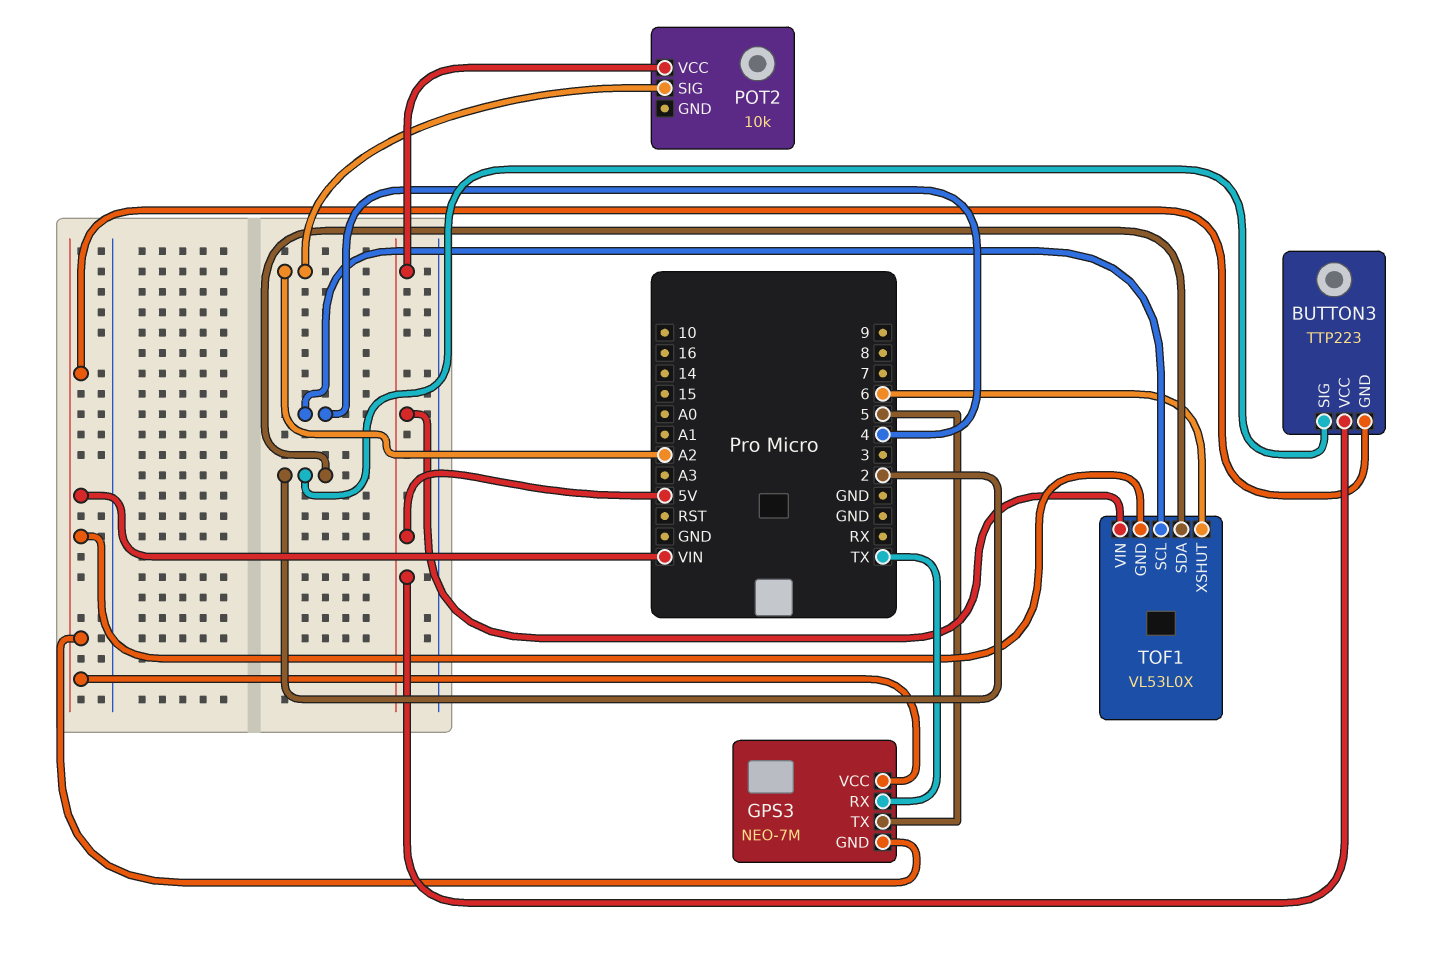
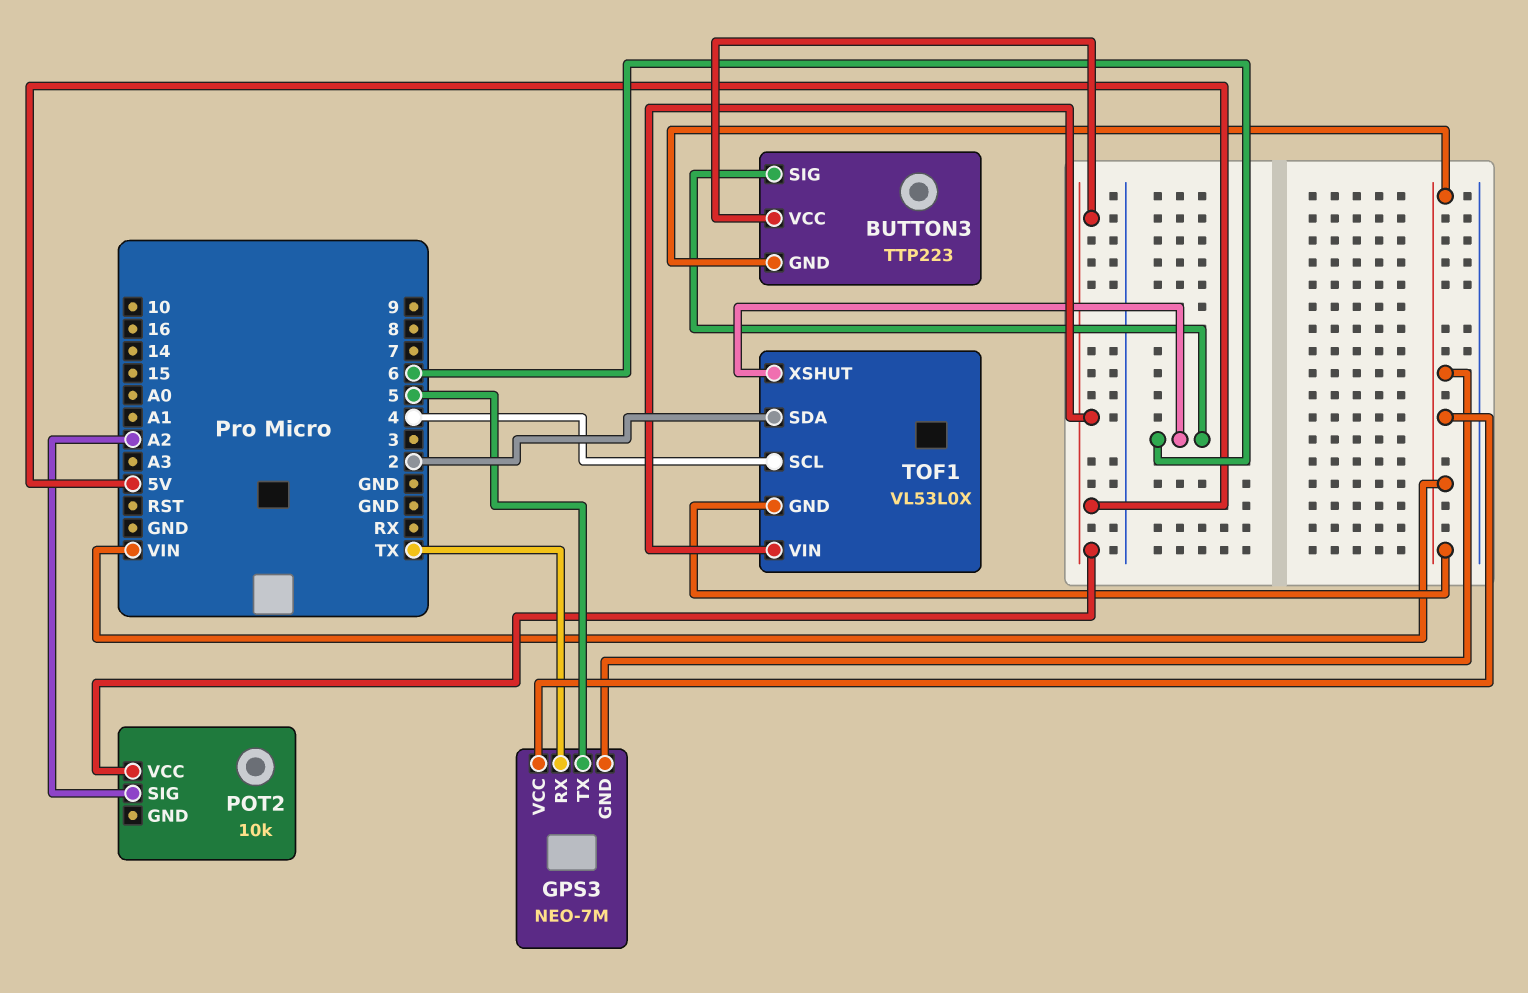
BUTTON3 pin SIG: 2 -> 6

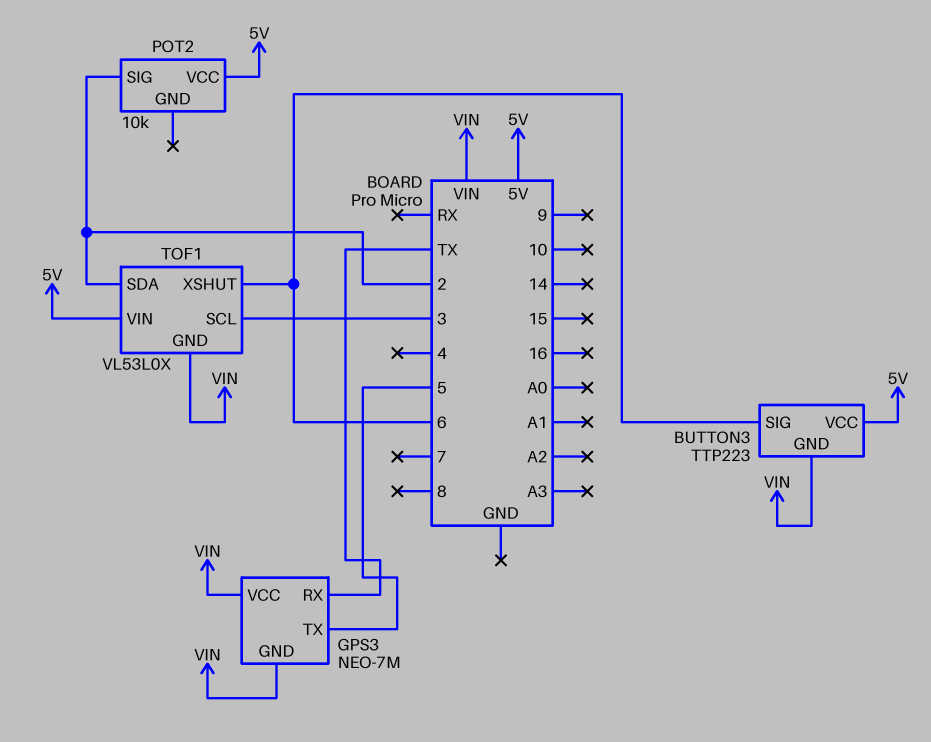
POT2 pin SIG: A2 -> 2
TOF1 pin SCL: 4 -> 3

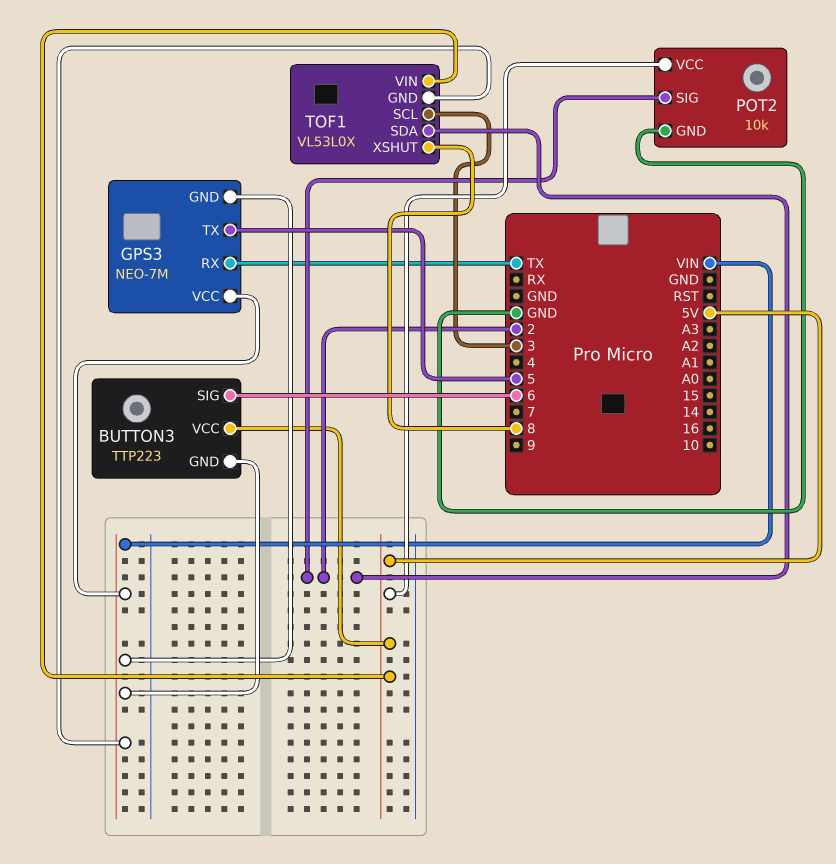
POT2 pin GND: none -> GND
TOF1 pin XSHUT: 6 -> 8

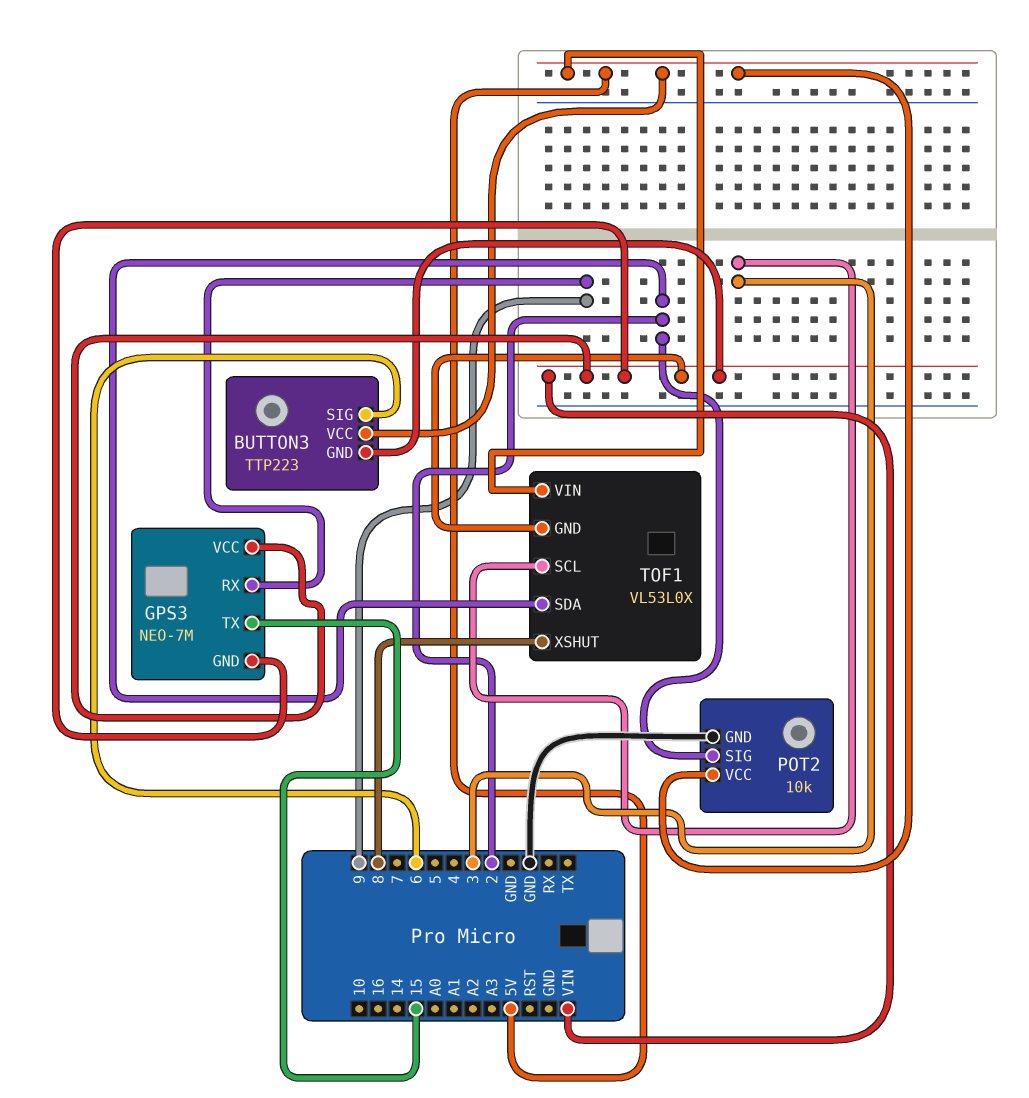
GPS3 pin RX: TX -> 9
GPS3 pin TX: 5 -> 15

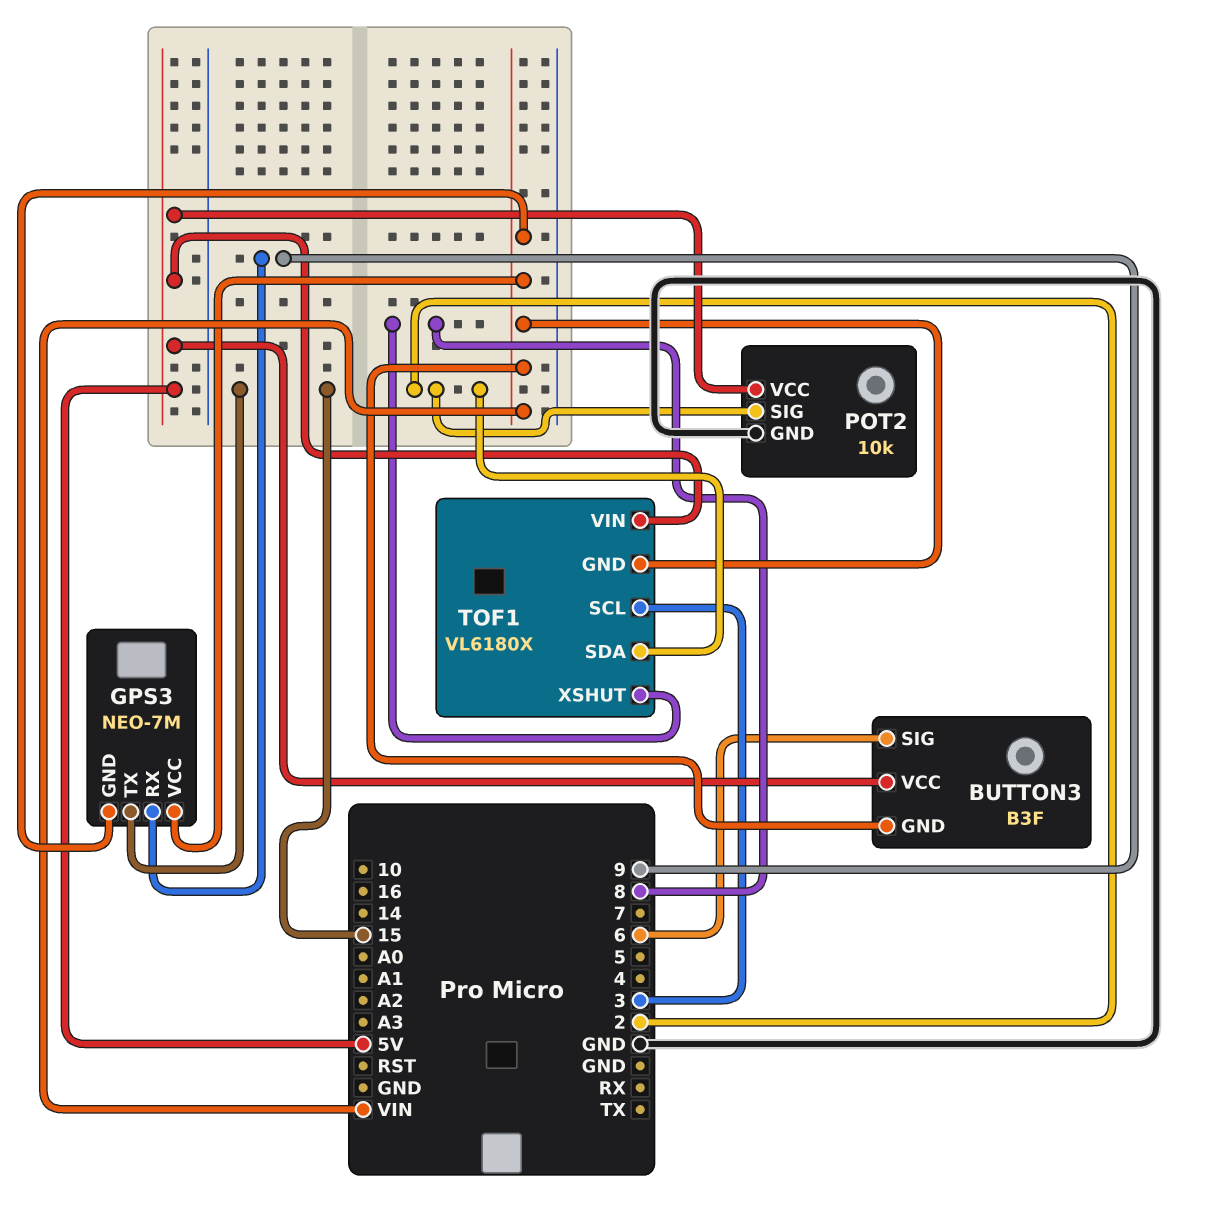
BUTTON3: TTP223 -> B3F
TOF1: VL53L0X -> VL6180X

